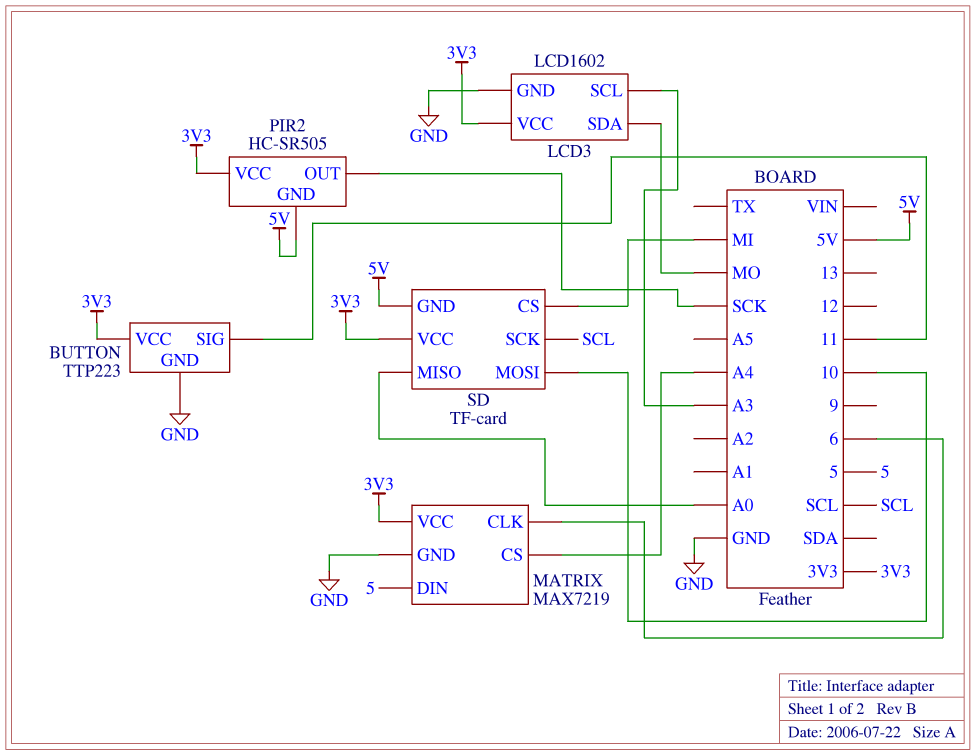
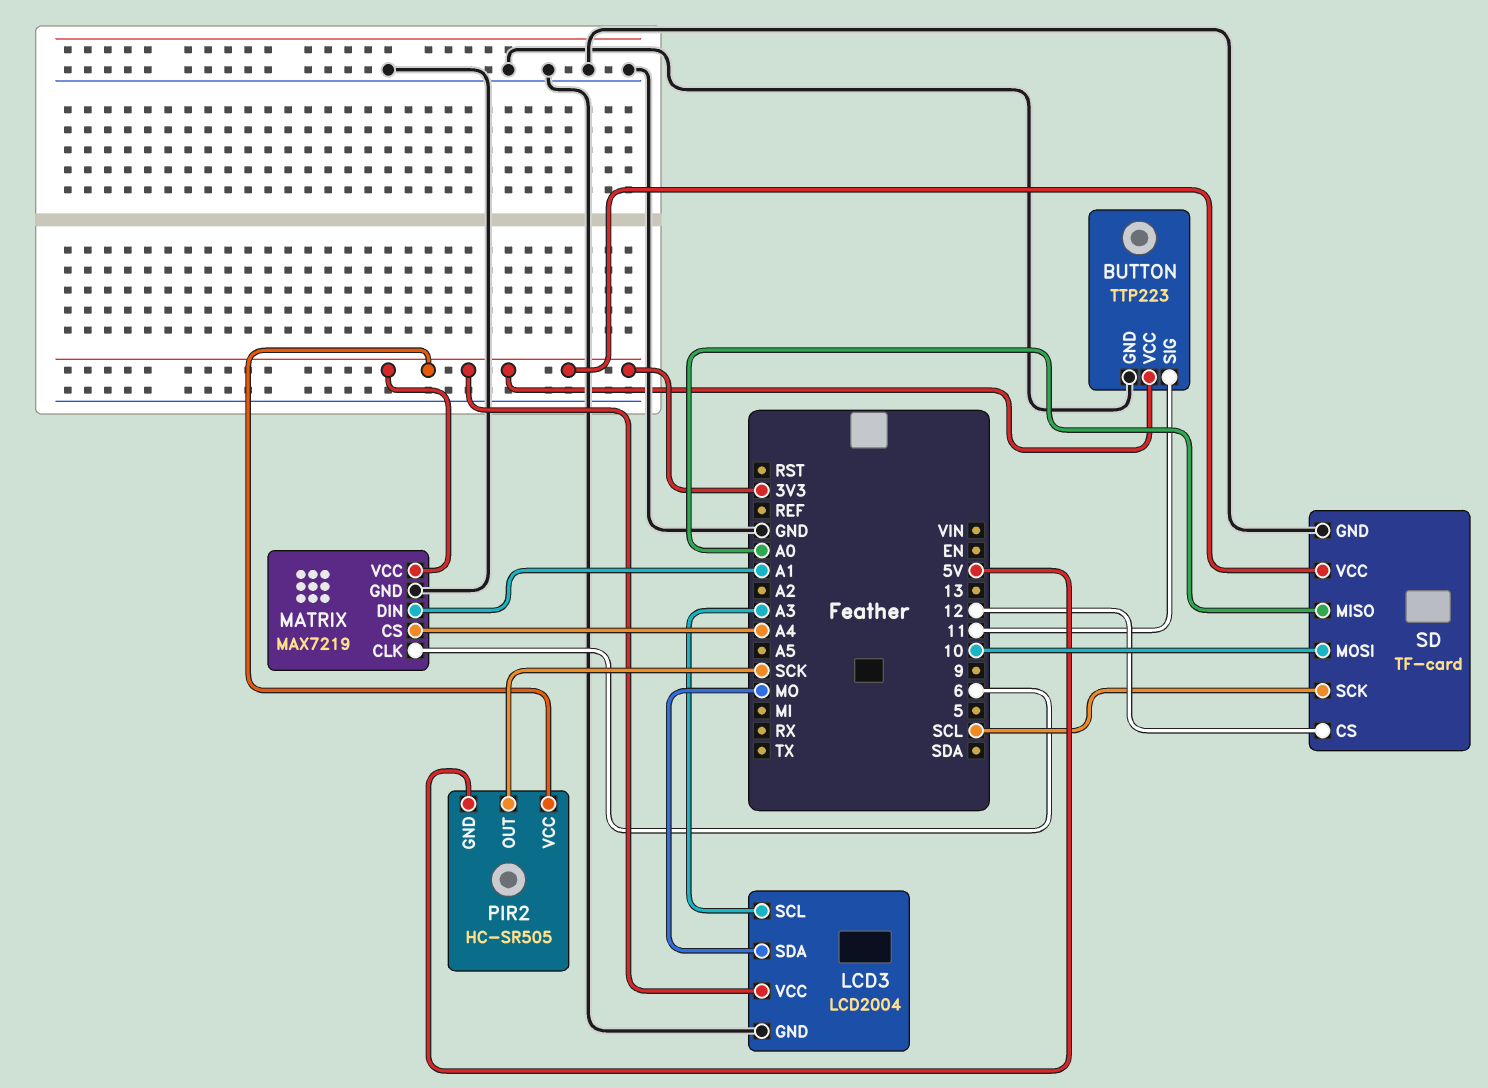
LCD3: LCD1602 -> LCD2004
MATRIX pin DIN: 5 -> A1
SD pin CS: MI -> 12
SD pin GND: 5V -> GND

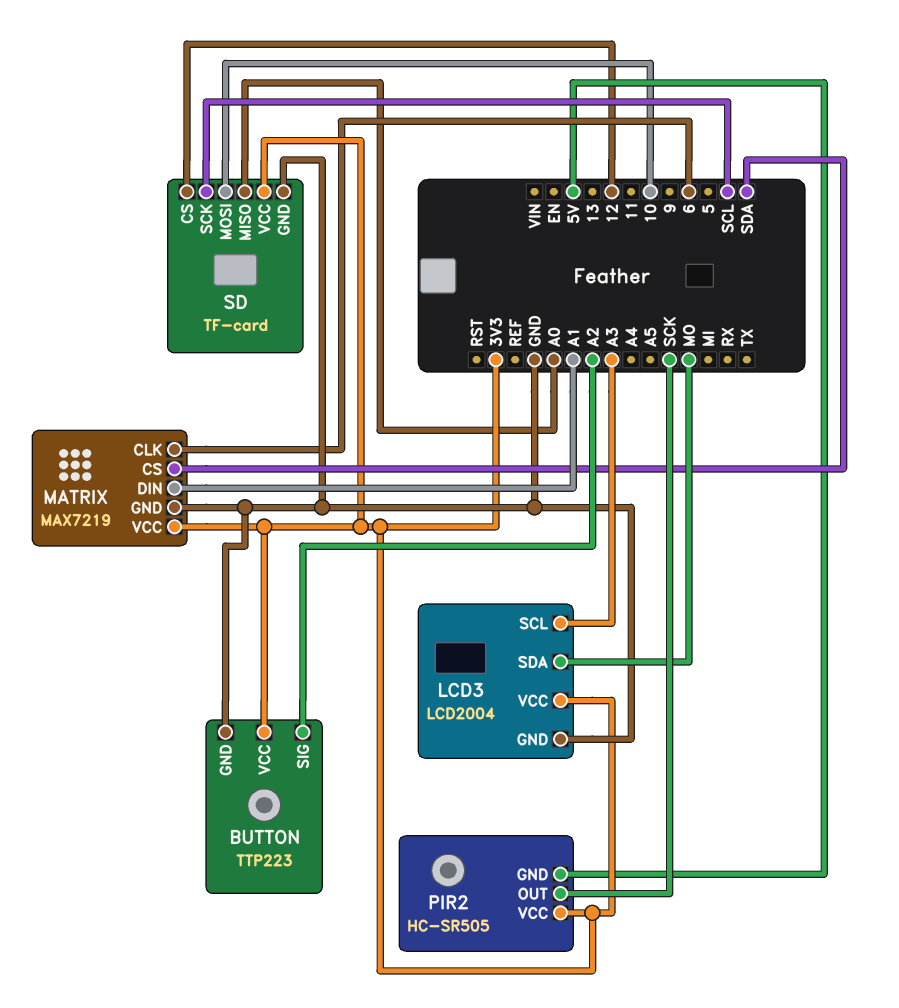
BUTTON pin SIG: 11 -> A2
MATRIX pin CS: A4 -> SDA

